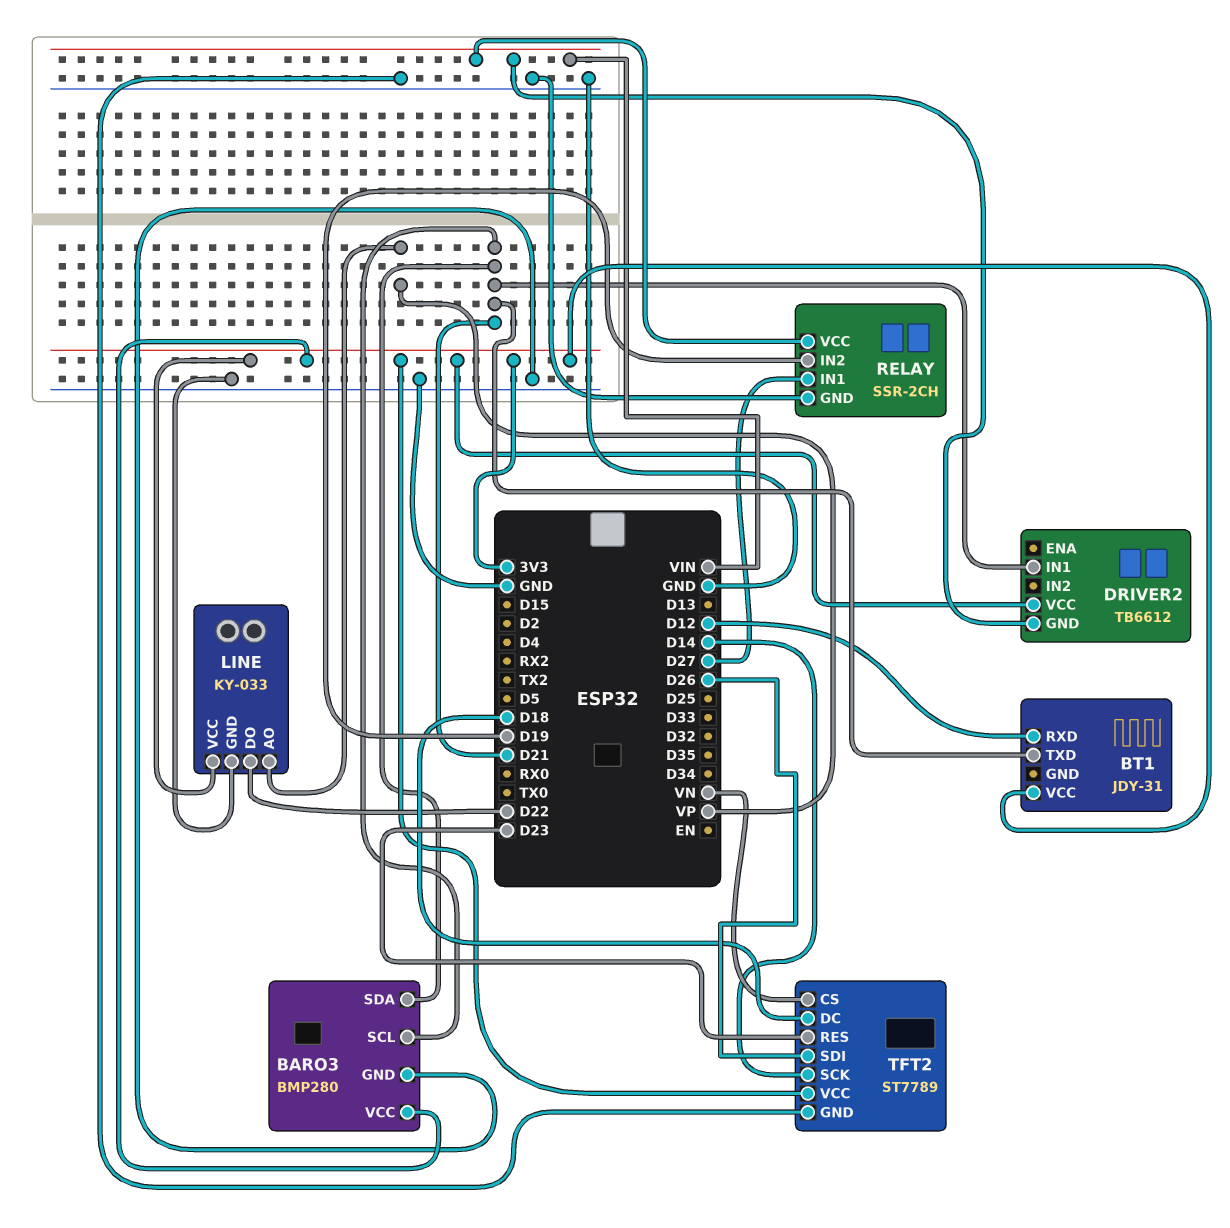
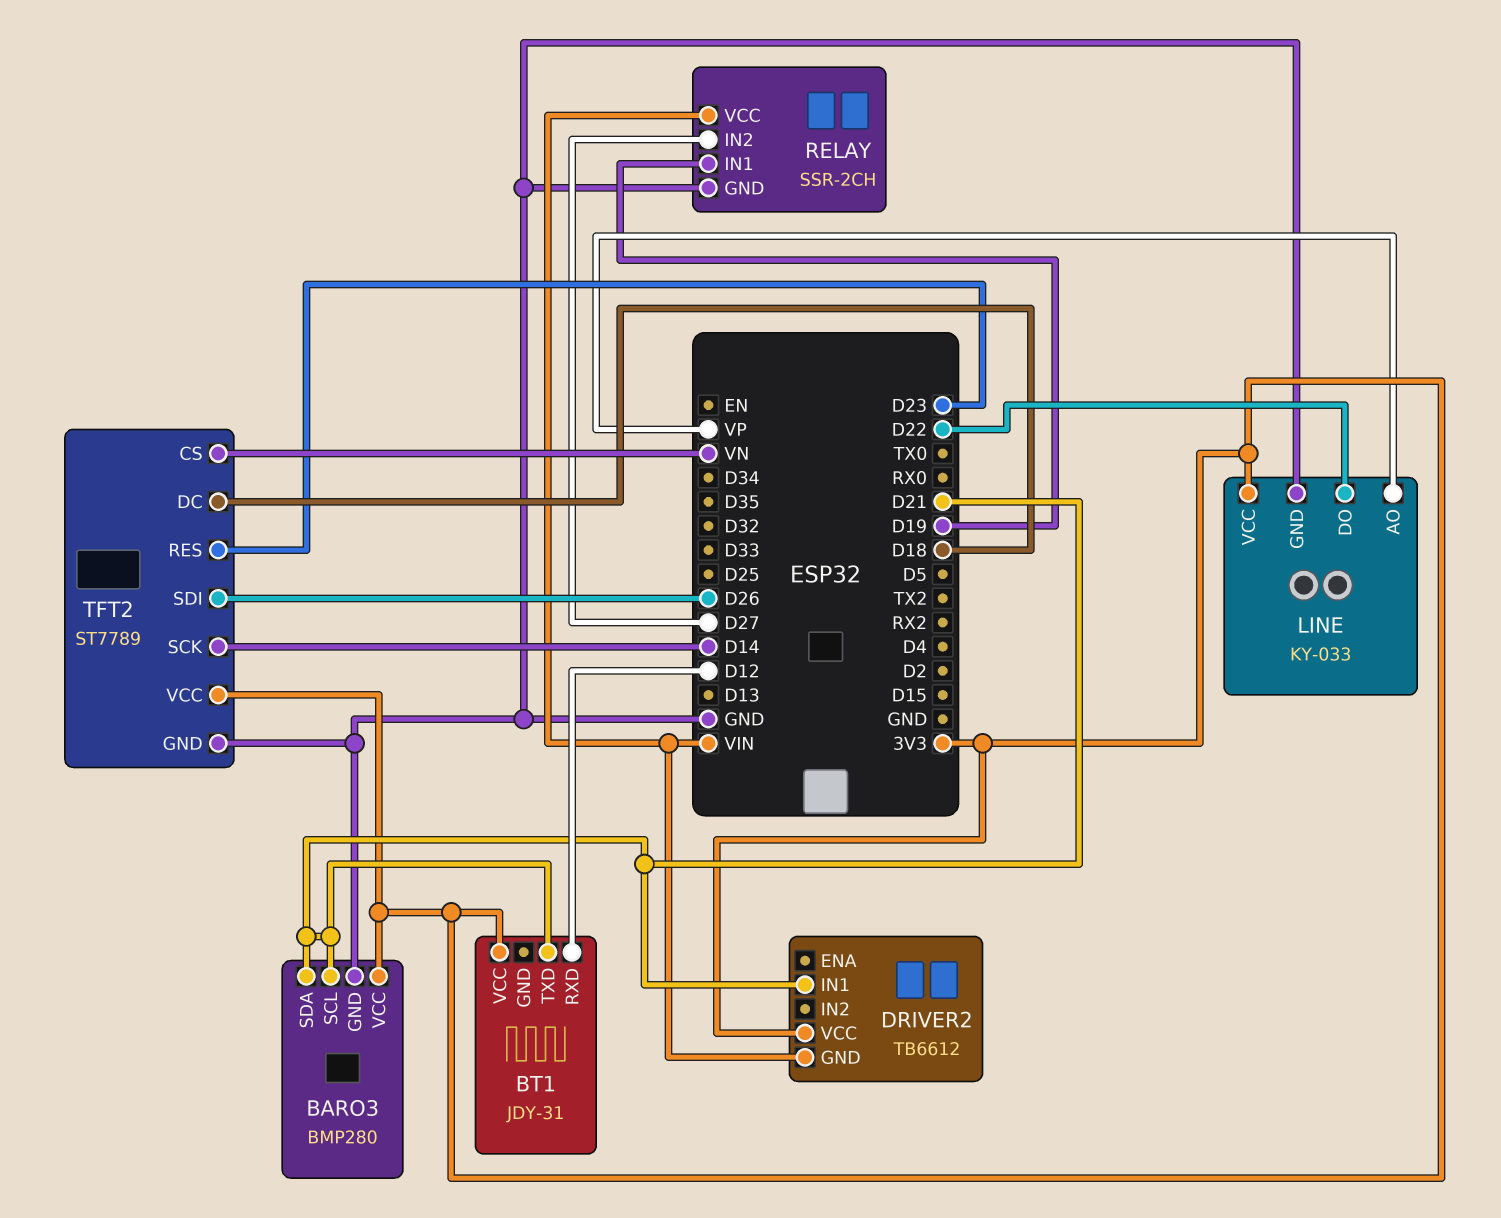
RELAY pin IN1: D27 -> D19
RELAY pin IN2: D19 -> D27

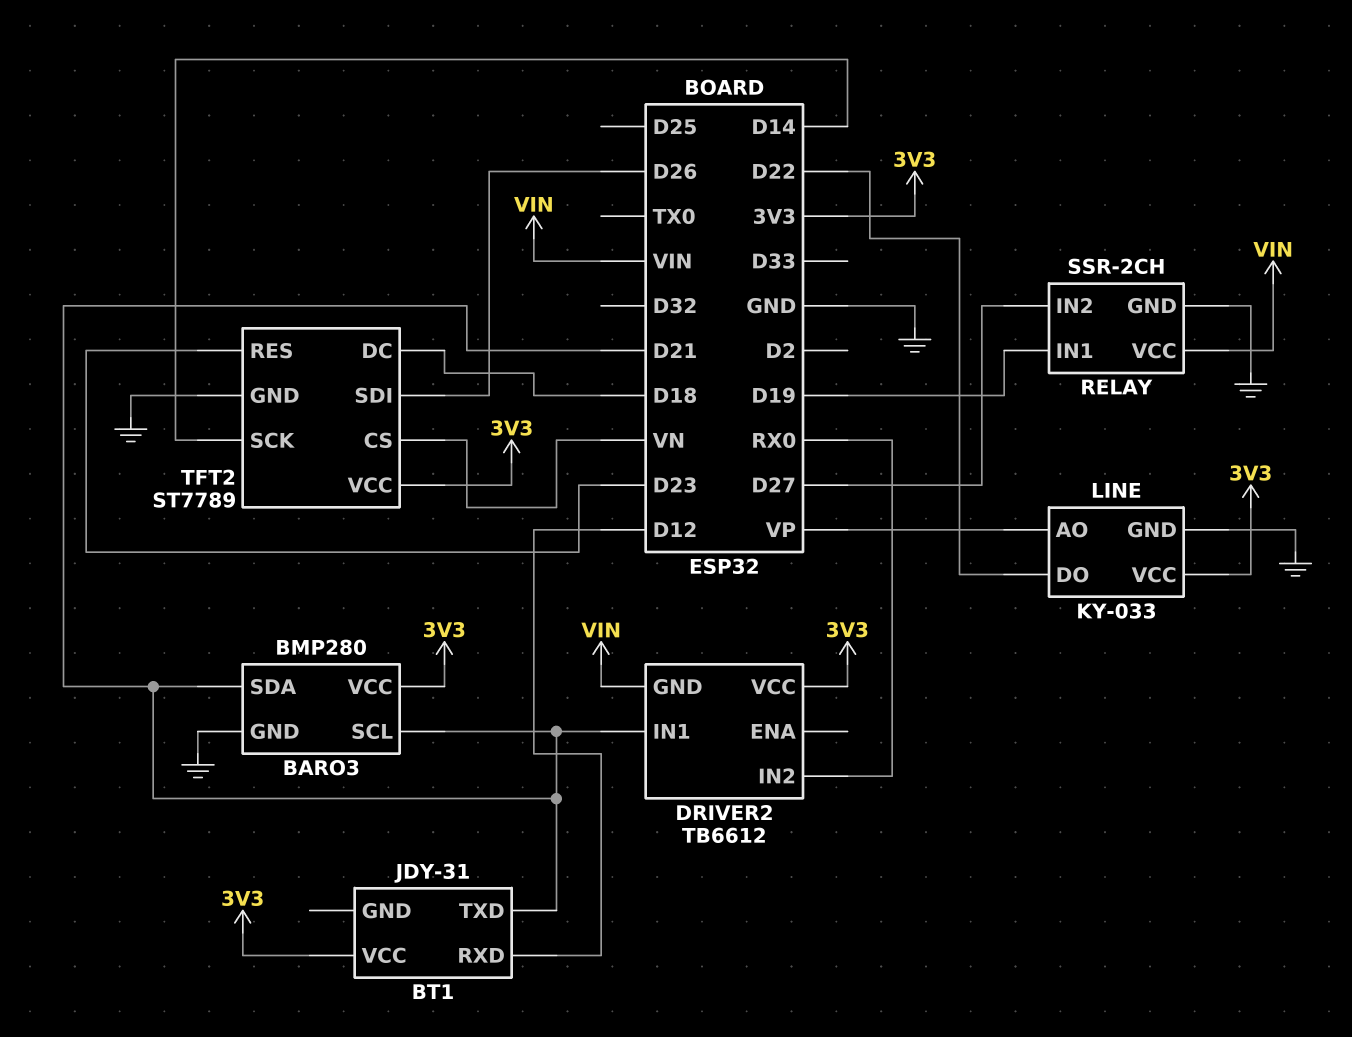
DRIVER2 pin IN2: none -> RX0

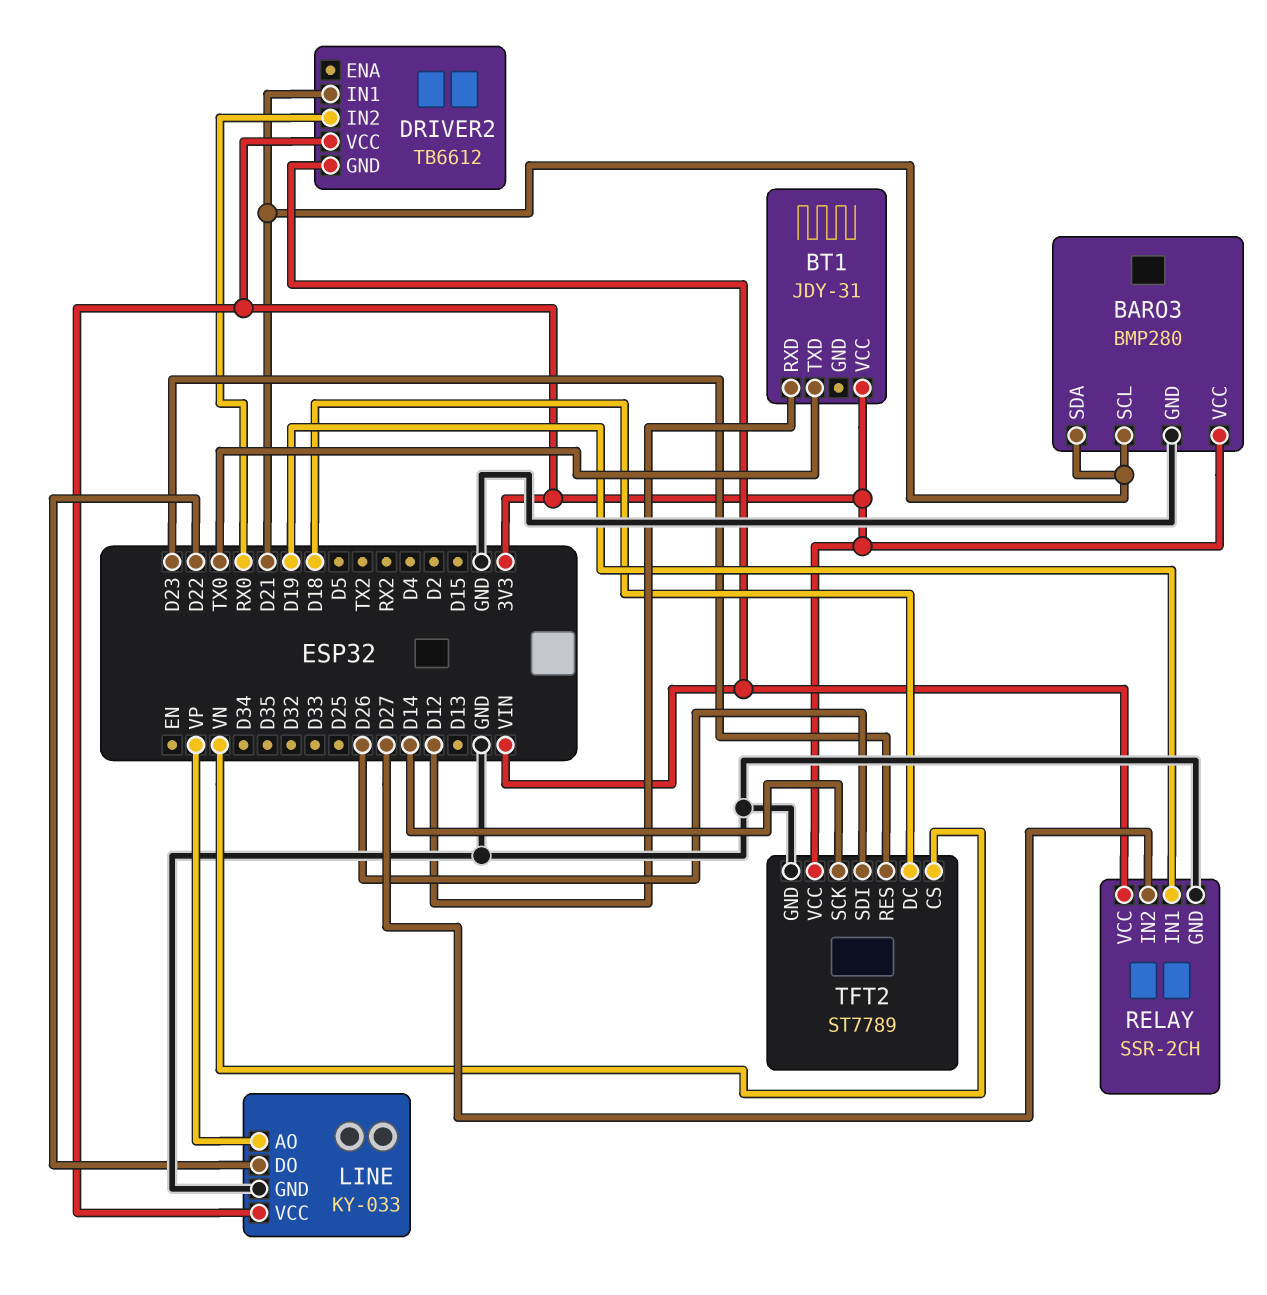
BT1 pin TXD: D21 -> TX0

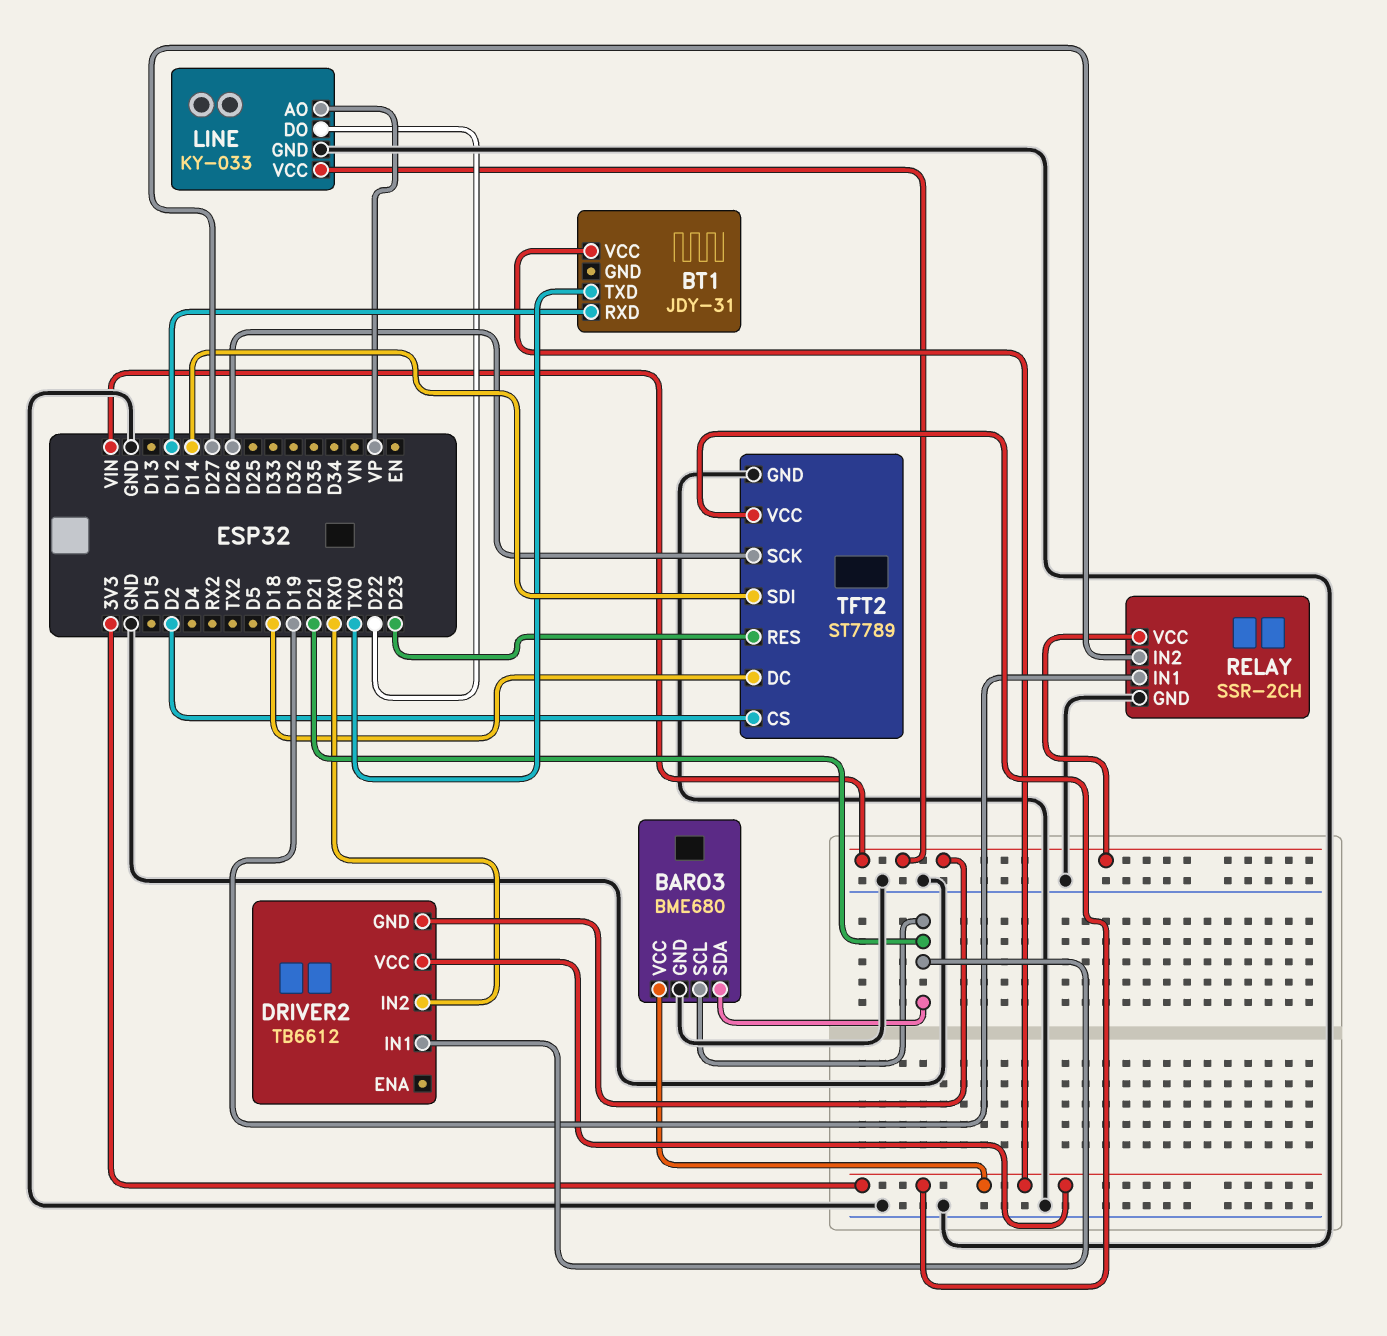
BARO3: BMP280 -> BME680
LINE pin VCC: 3V3 -> VIN
TFT2 pin CS: VN -> D2
TFT2 pin SCK: D14 -> D26
TFT2 pin SDI: D26 -> D14

